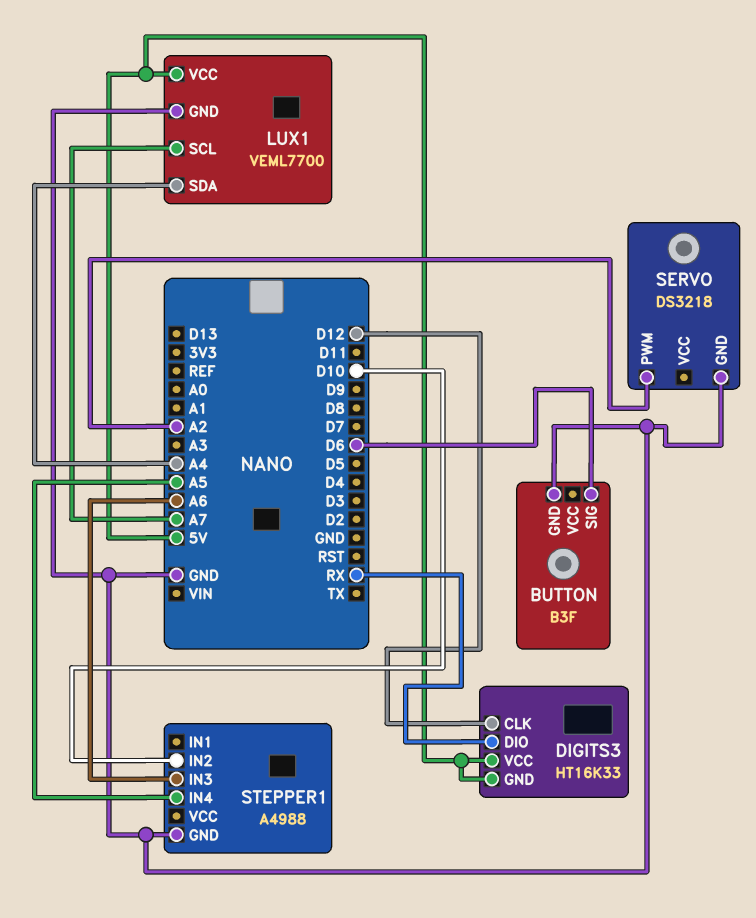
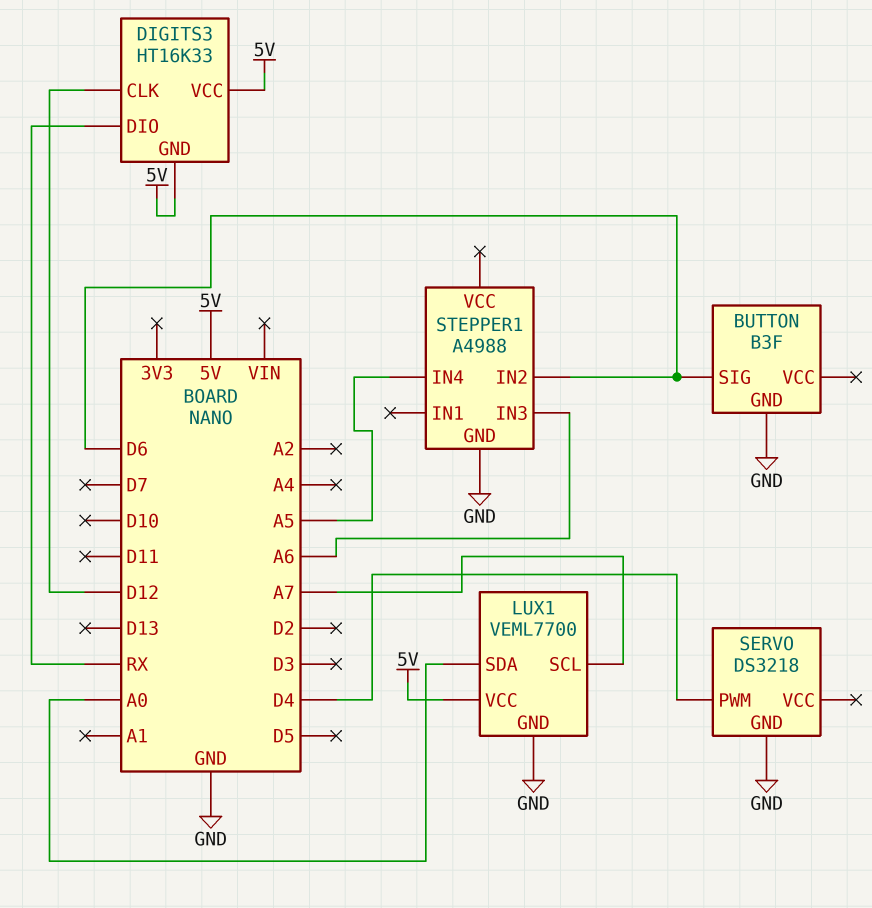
LUX1 pin SDA: A4 -> A0
SERVO pin PWM: A2 -> D4
STEPPER1 pin IN2: D10 -> D6

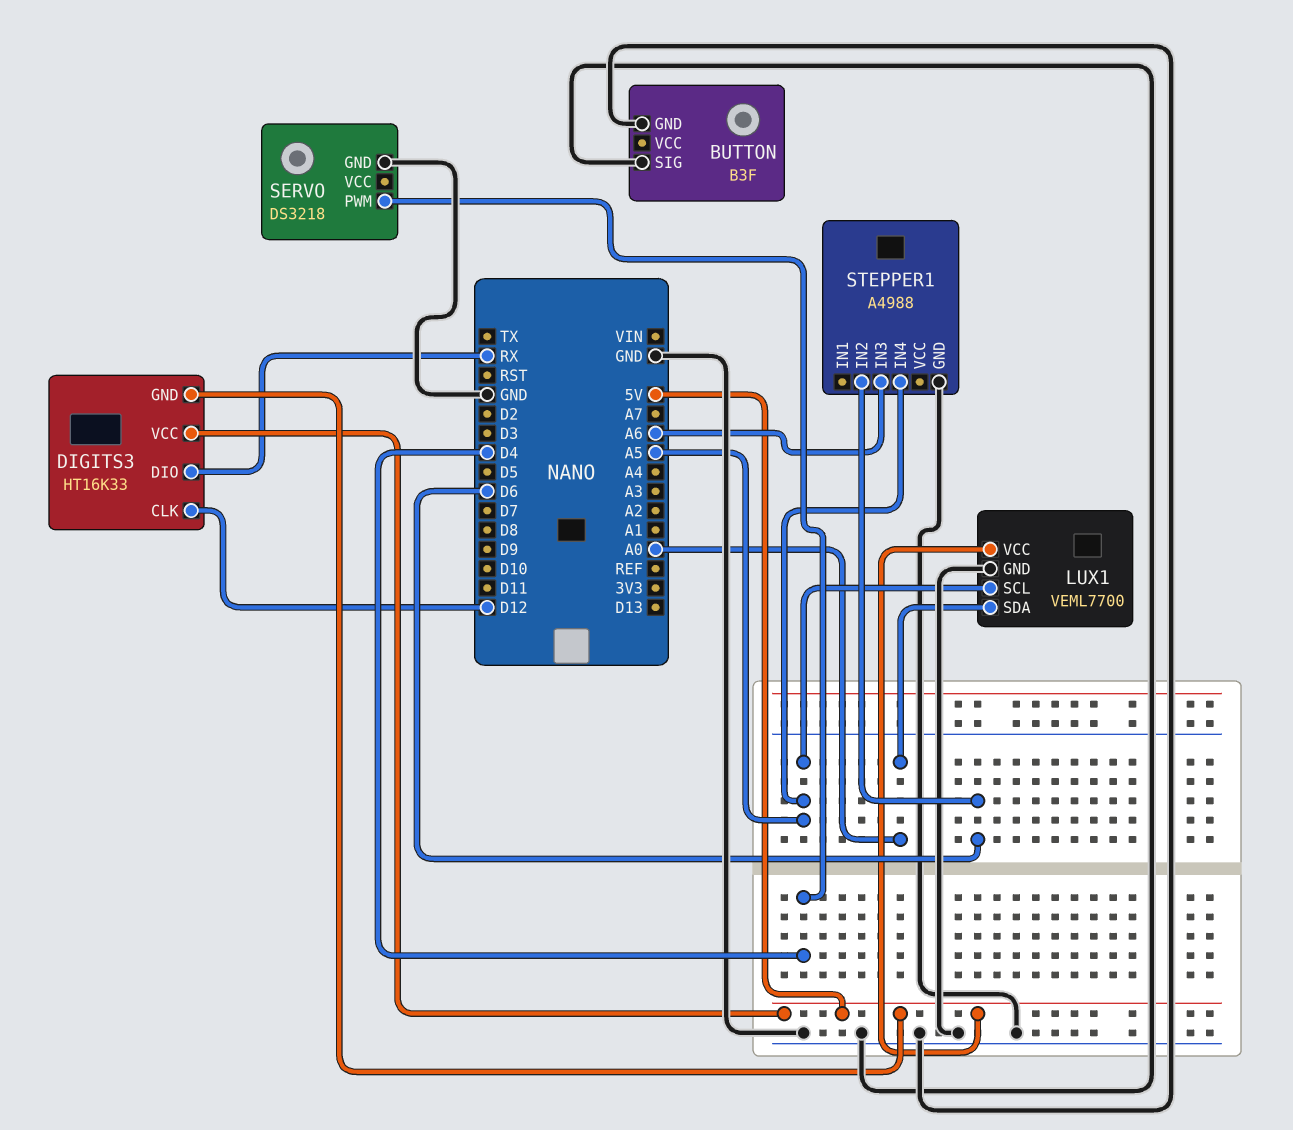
BUTTON pin SIG: D6 -> GND
LUX1 pin SCL: A7 -> A5

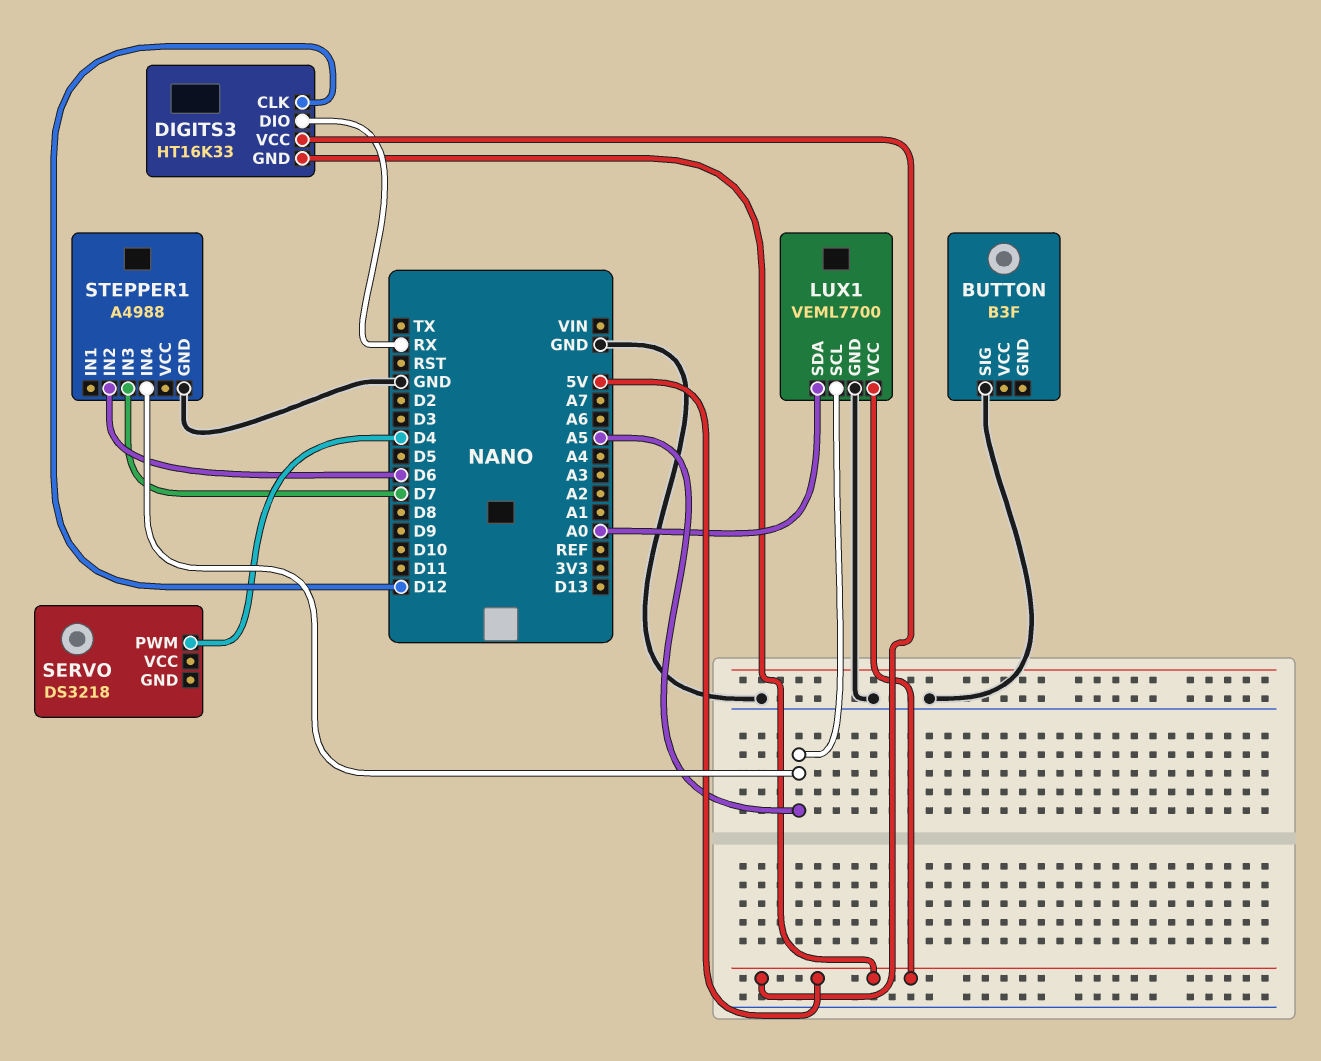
BUTTON pin GND: GND -> none
SERVO pin GND: GND -> none
STEPPER1 pin IN3: A6 -> D7

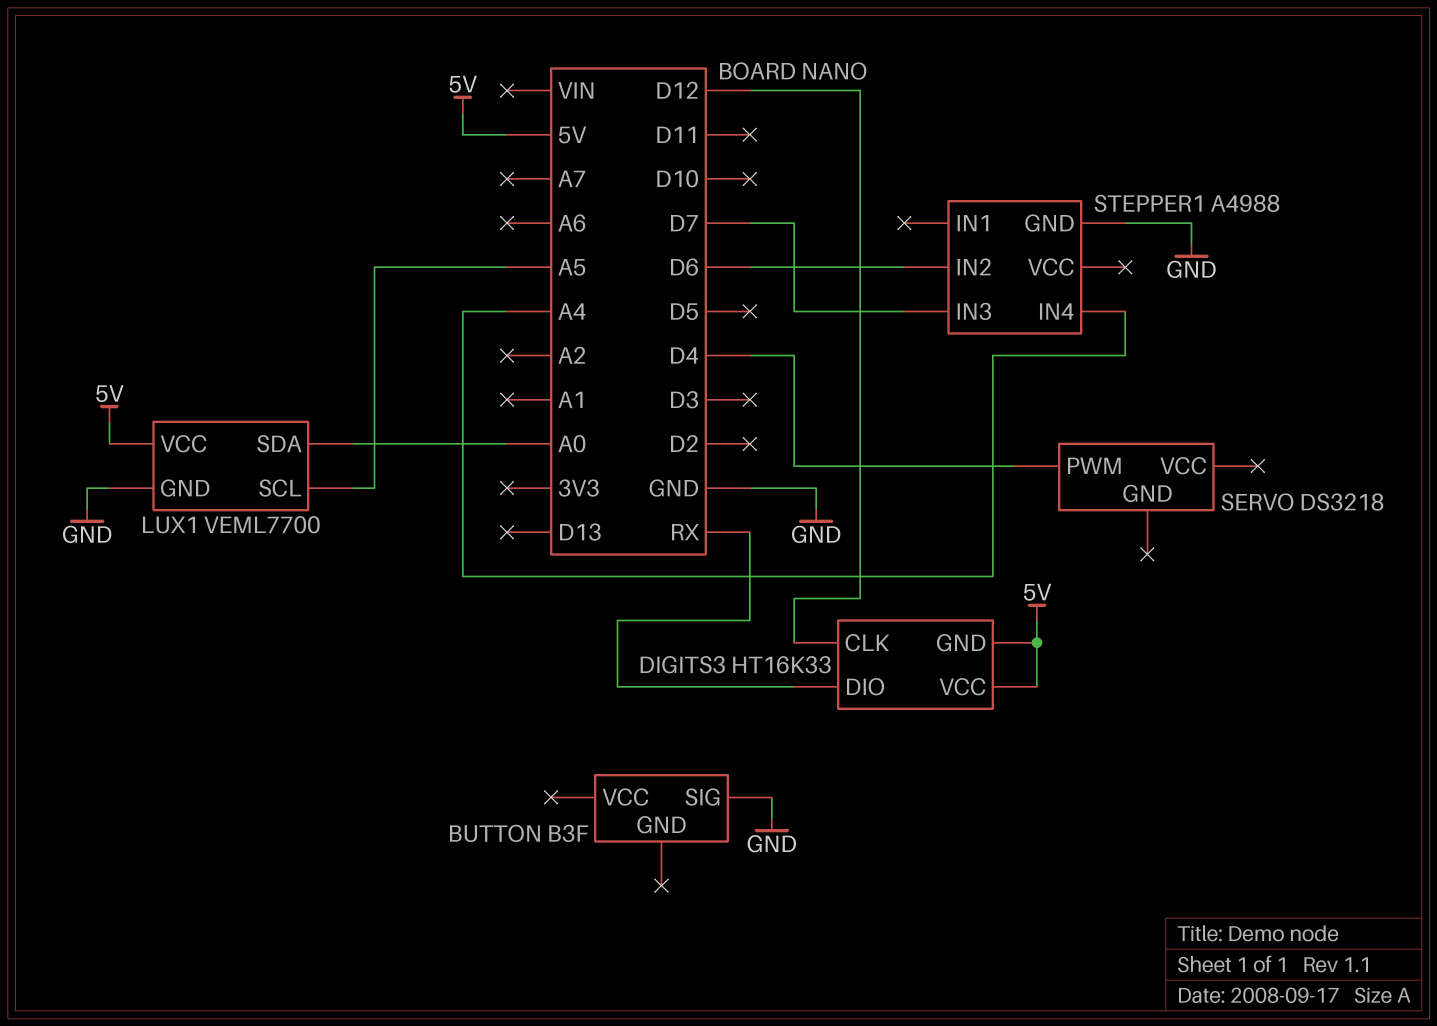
STEPPER1 pin IN4: A5 -> A4

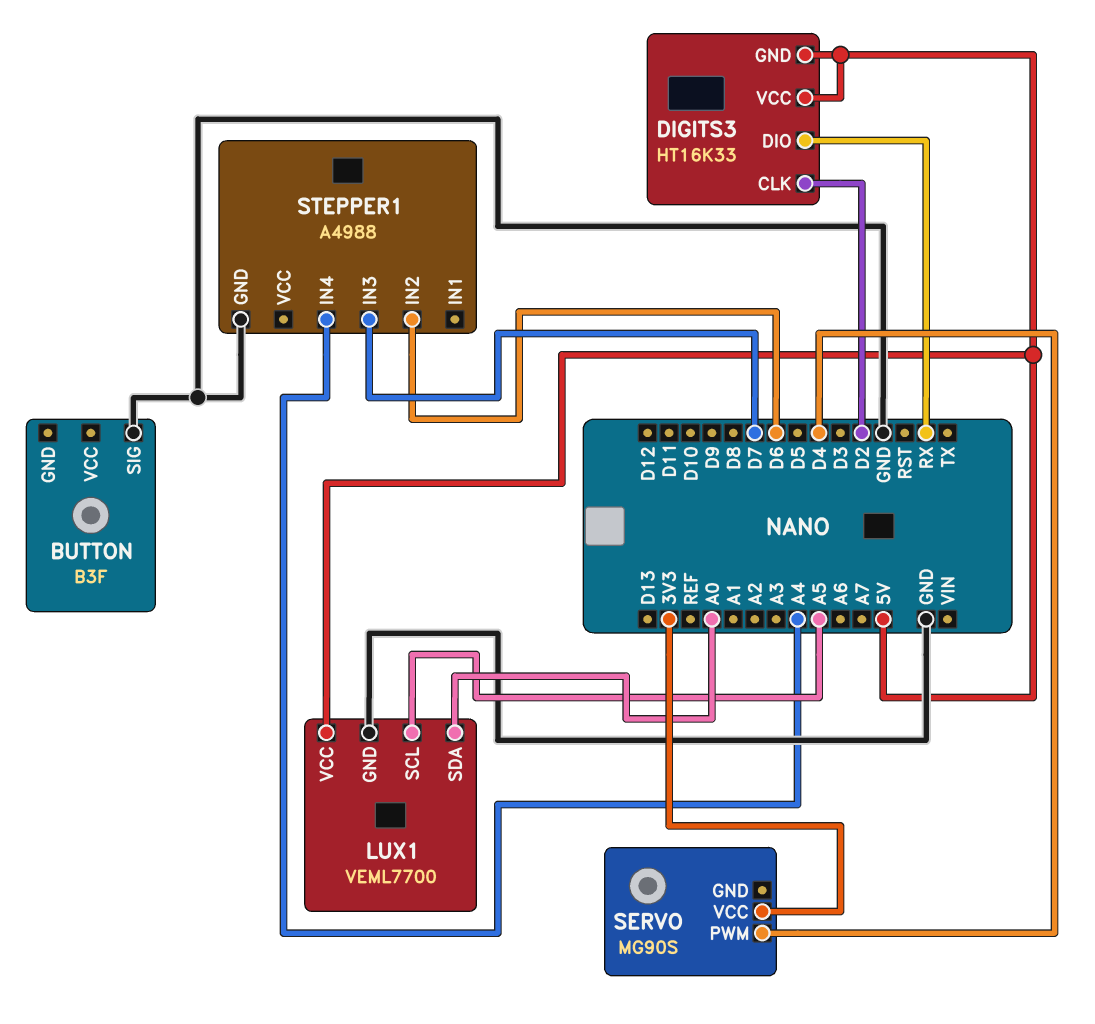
DIGITS3 pin CLK: D12 -> D2
SERVO: DS3218 -> MG90S
SERVO pin VCC: none -> 3V3

